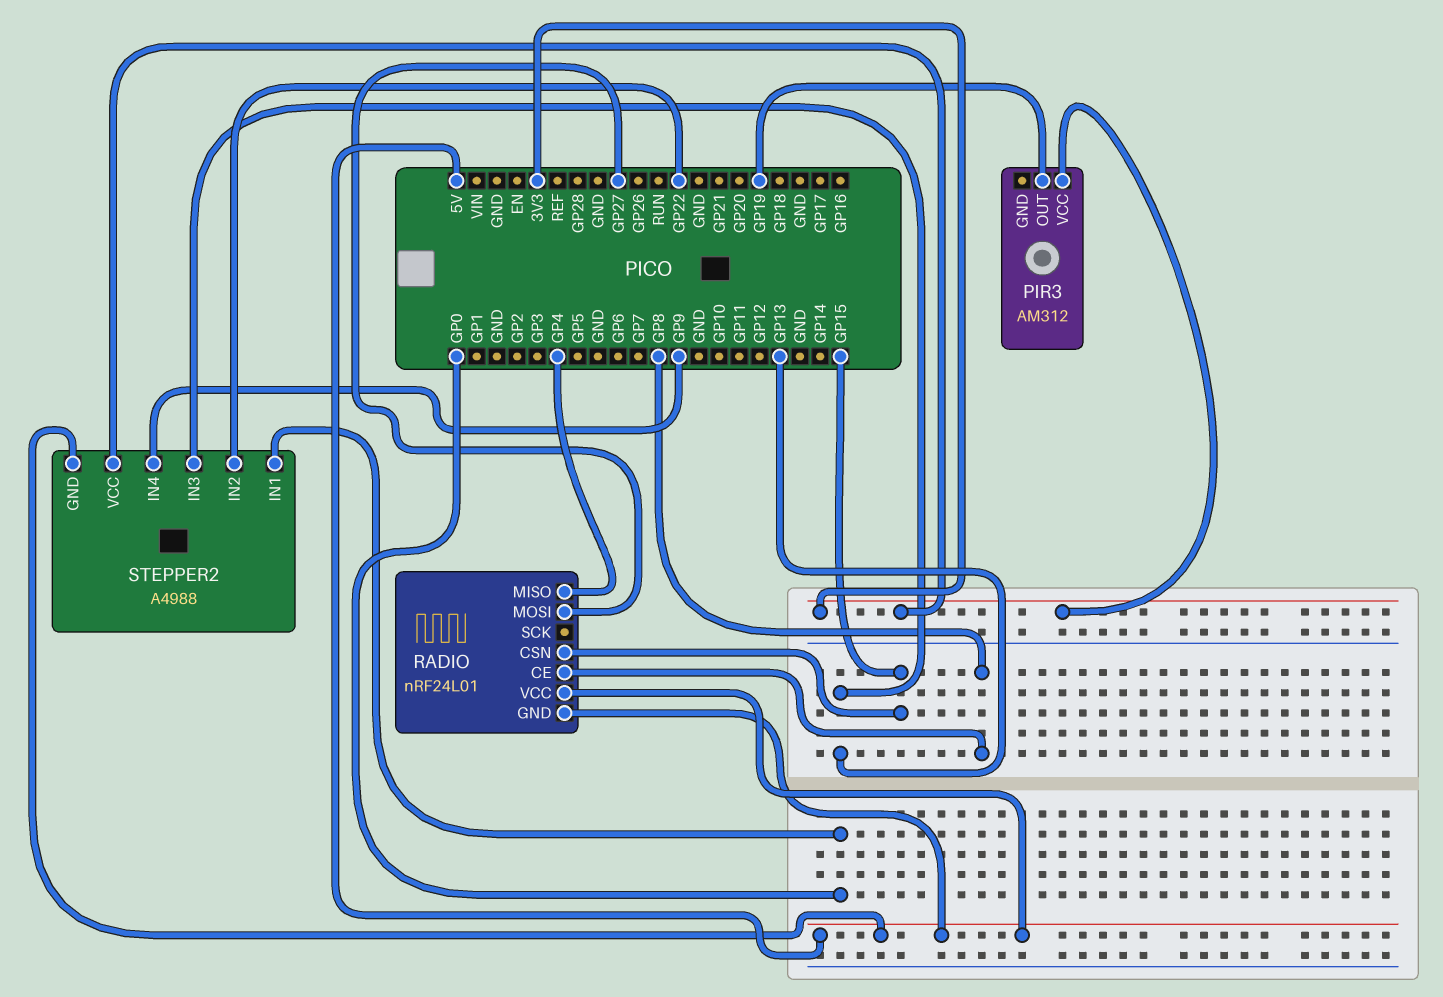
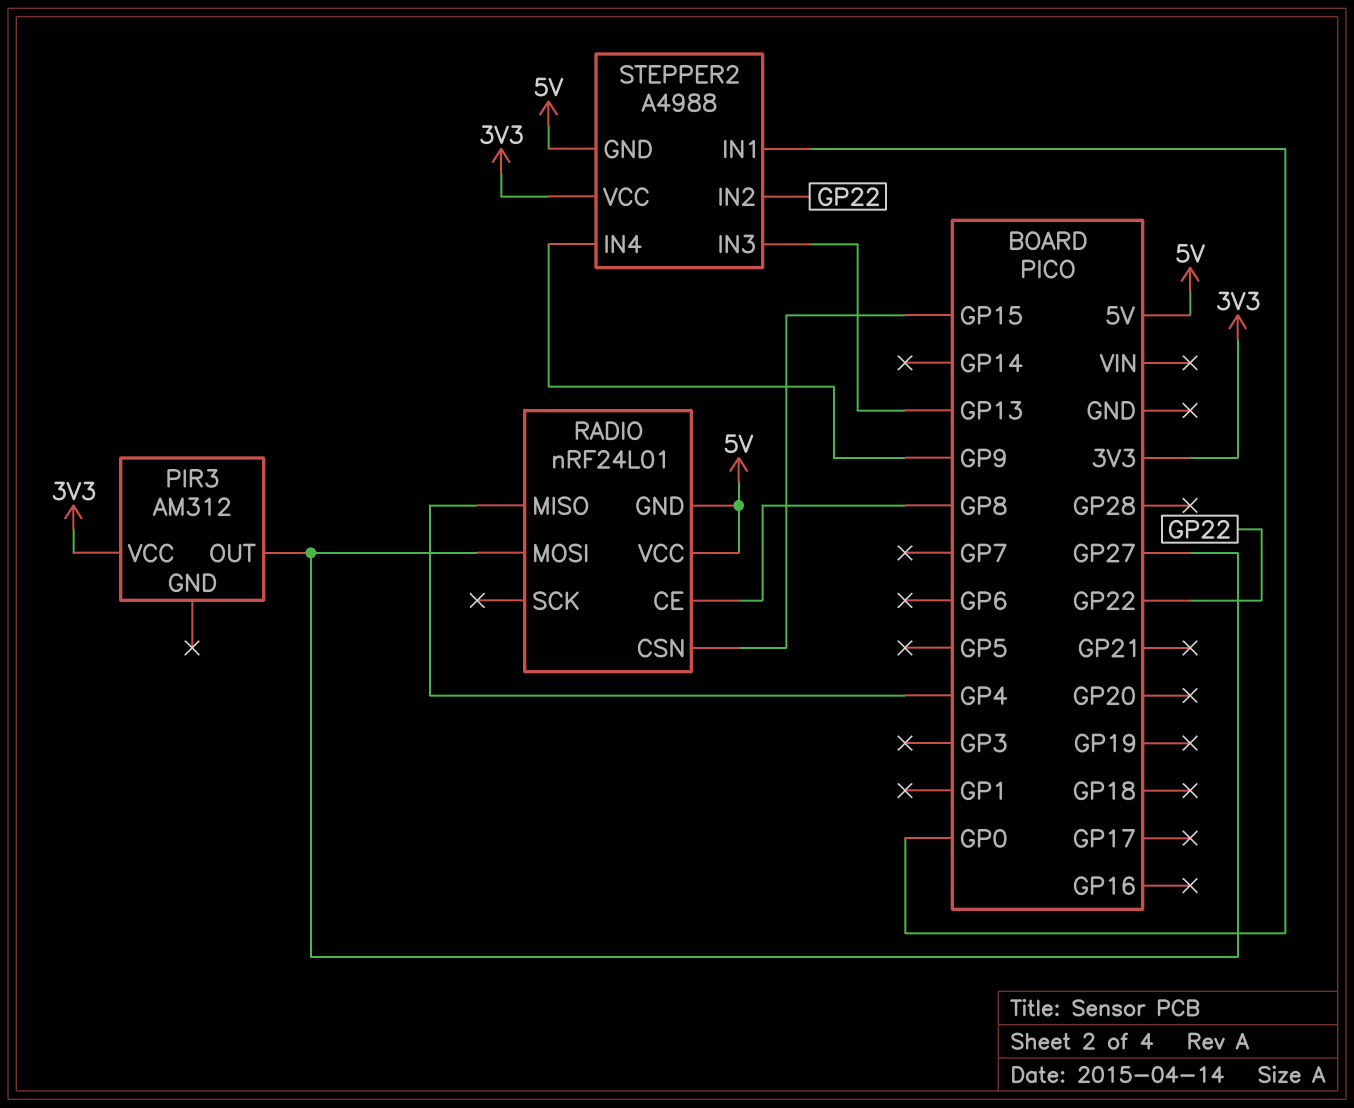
PIR3 pin OUT: GP19 -> GP27

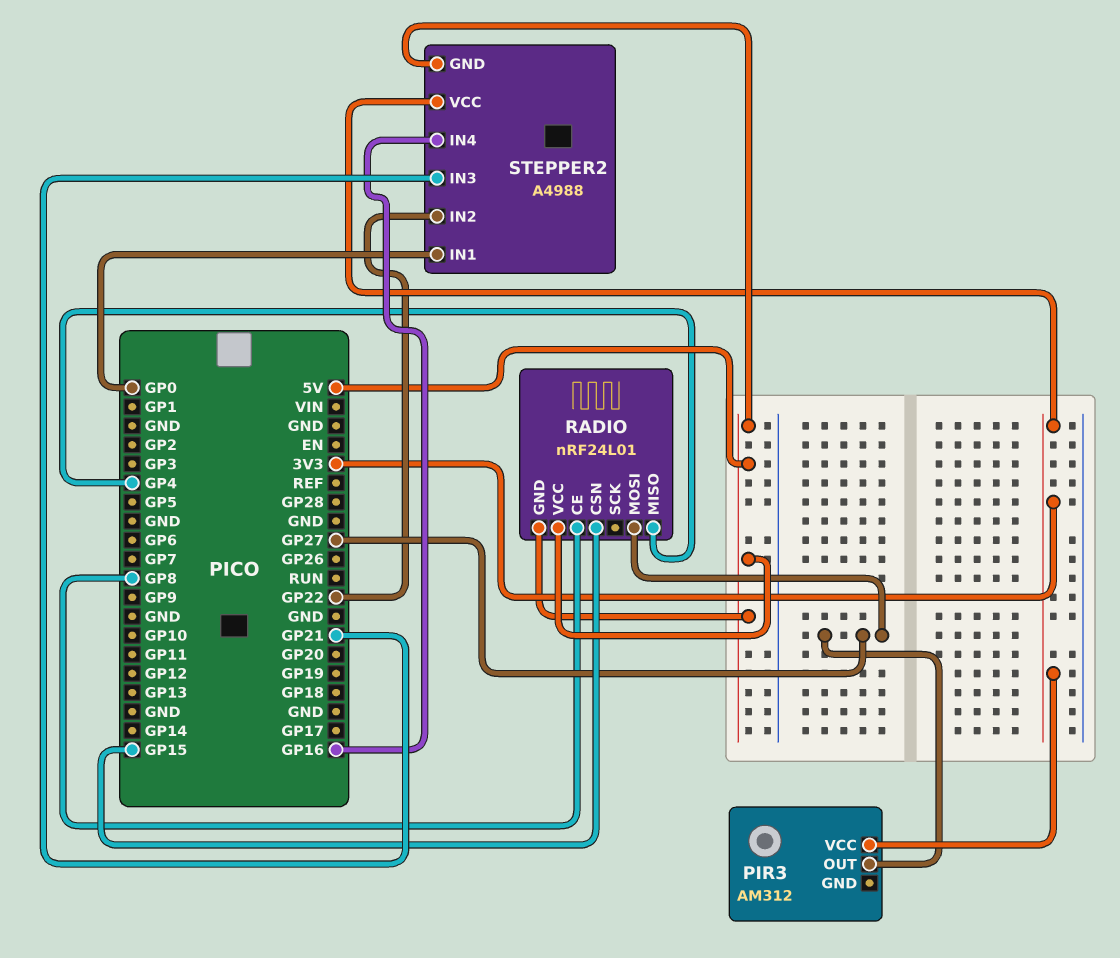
STEPPER2 pin IN3: GP13 -> GP21
STEPPER2 pin IN4: GP9 -> GP16

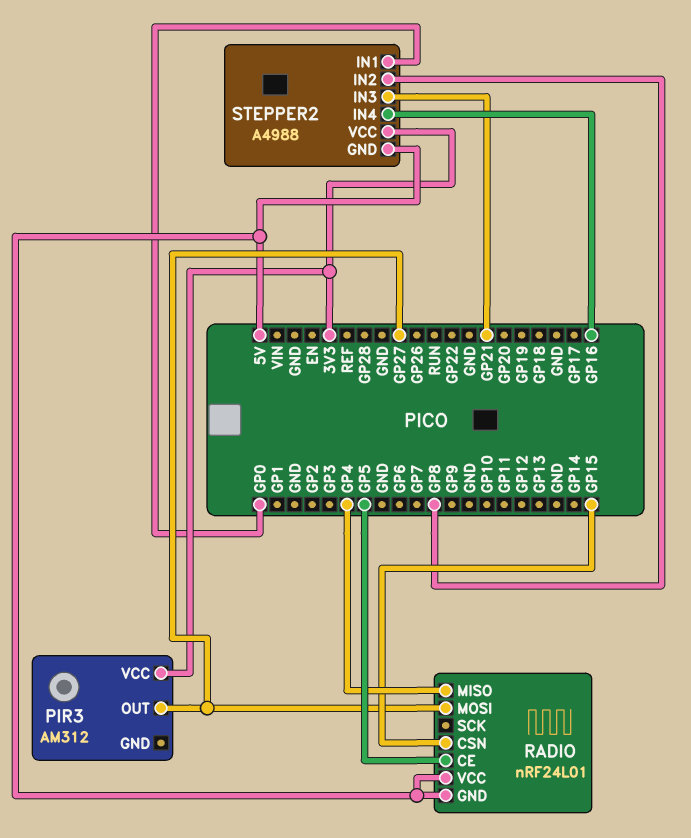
RADIO pin CE: GP8 -> GP5
STEPPER2 pin IN2: GP22 -> GP8

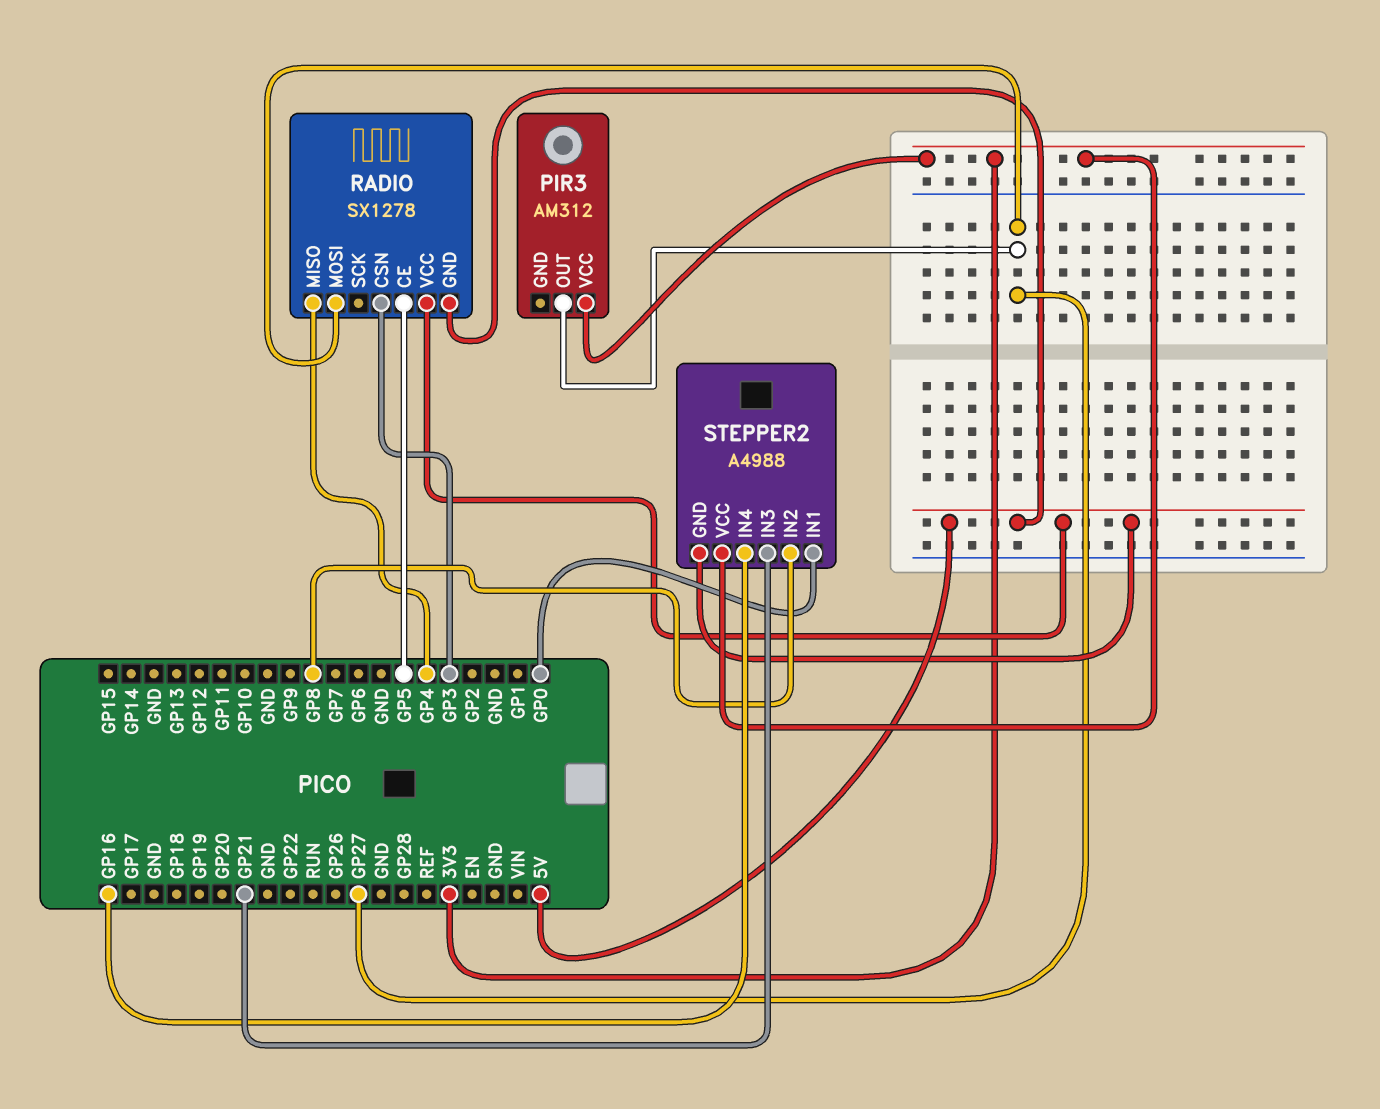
RADIO: nRF24L01 -> SX1278
RADIO pin CSN: GP15 -> GP3

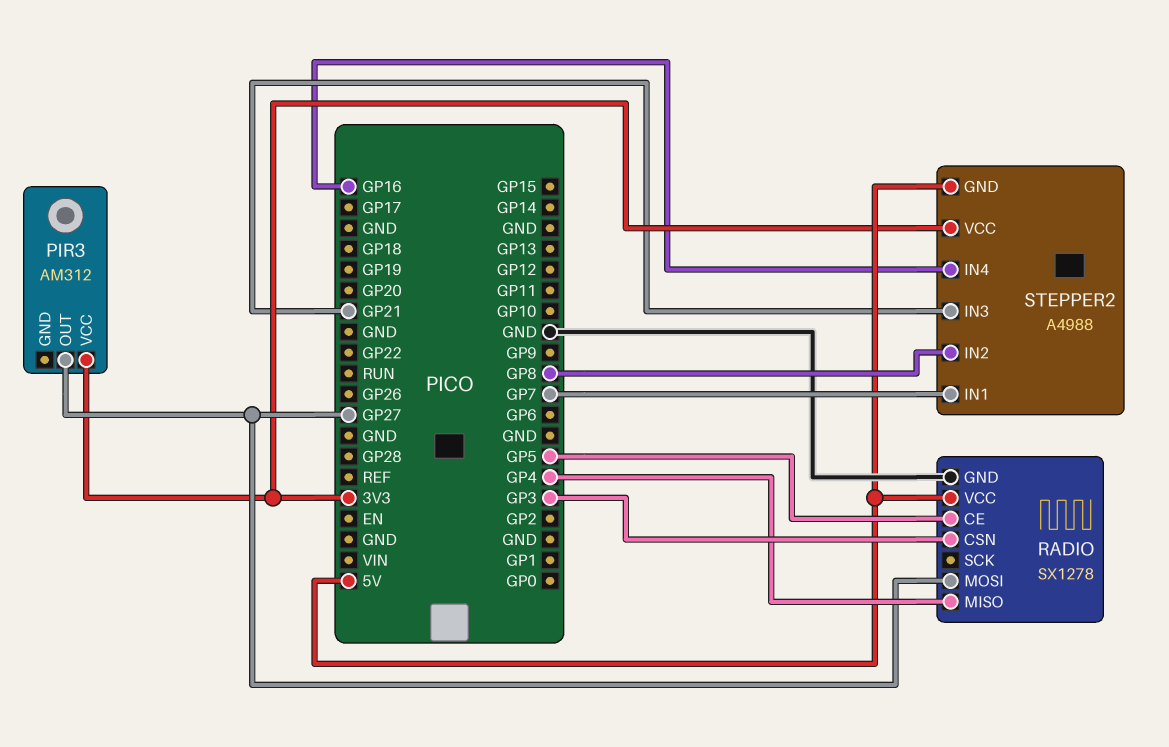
RADIO pin GND: 5V -> GND
STEPPER2 pin IN1: GP0 -> GP7

